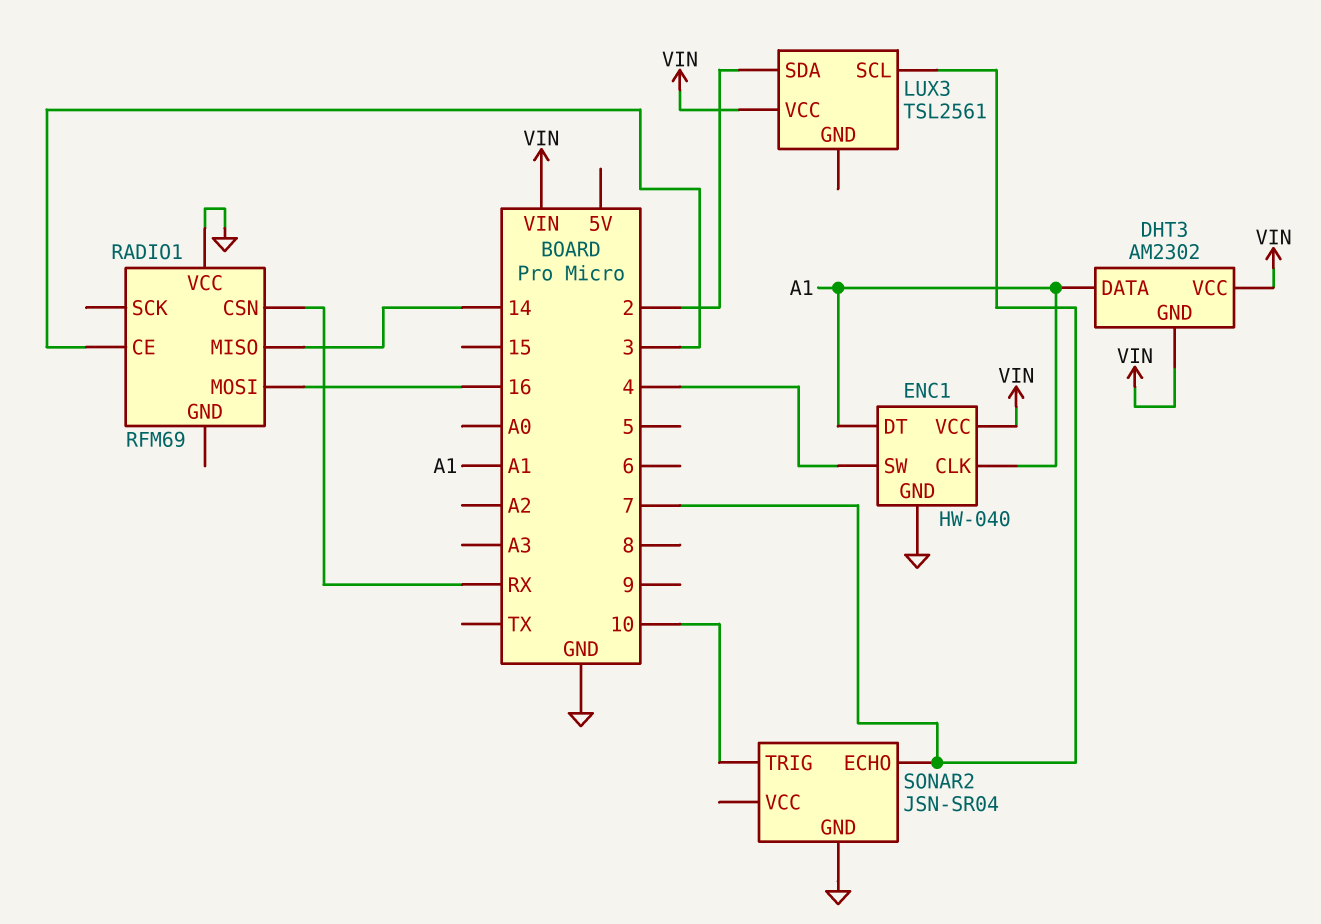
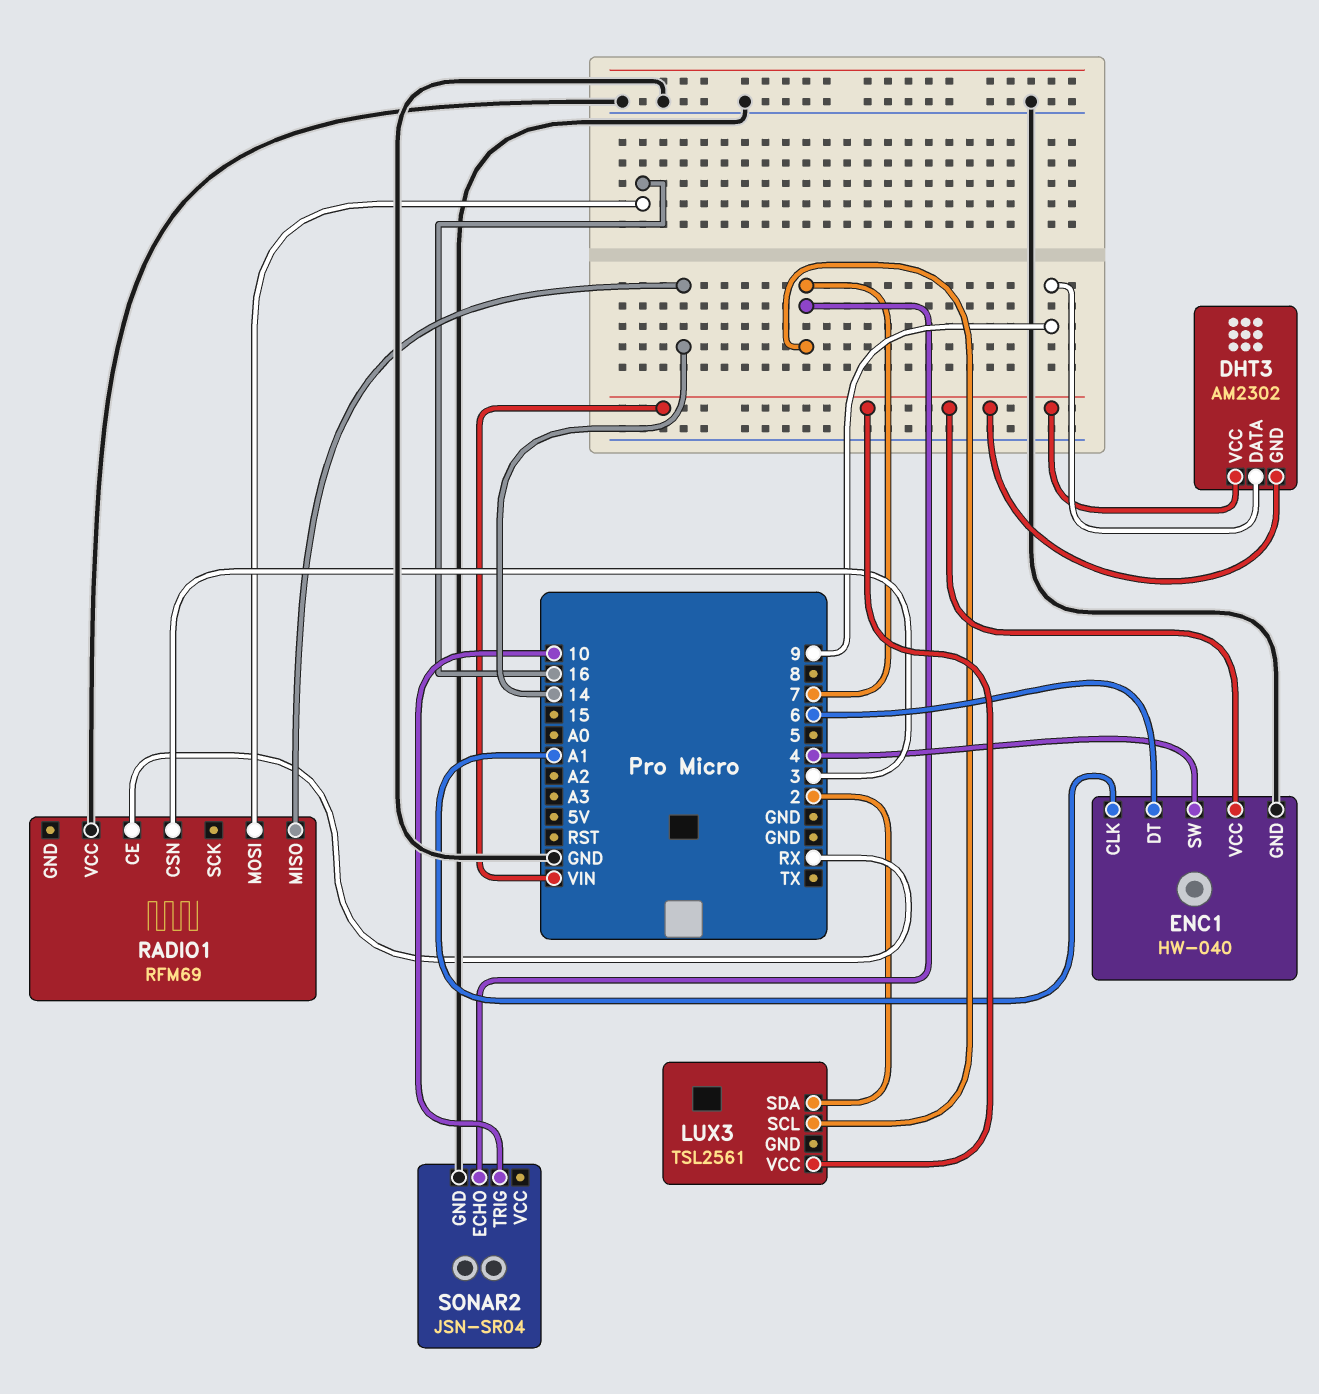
DHT3 pin DATA: A1 -> 9
ENC1 pin DT: A1 -> 6
RADIO1 pin CE: 3 -> RX
RADIO1 pin CSN: RX -> 3

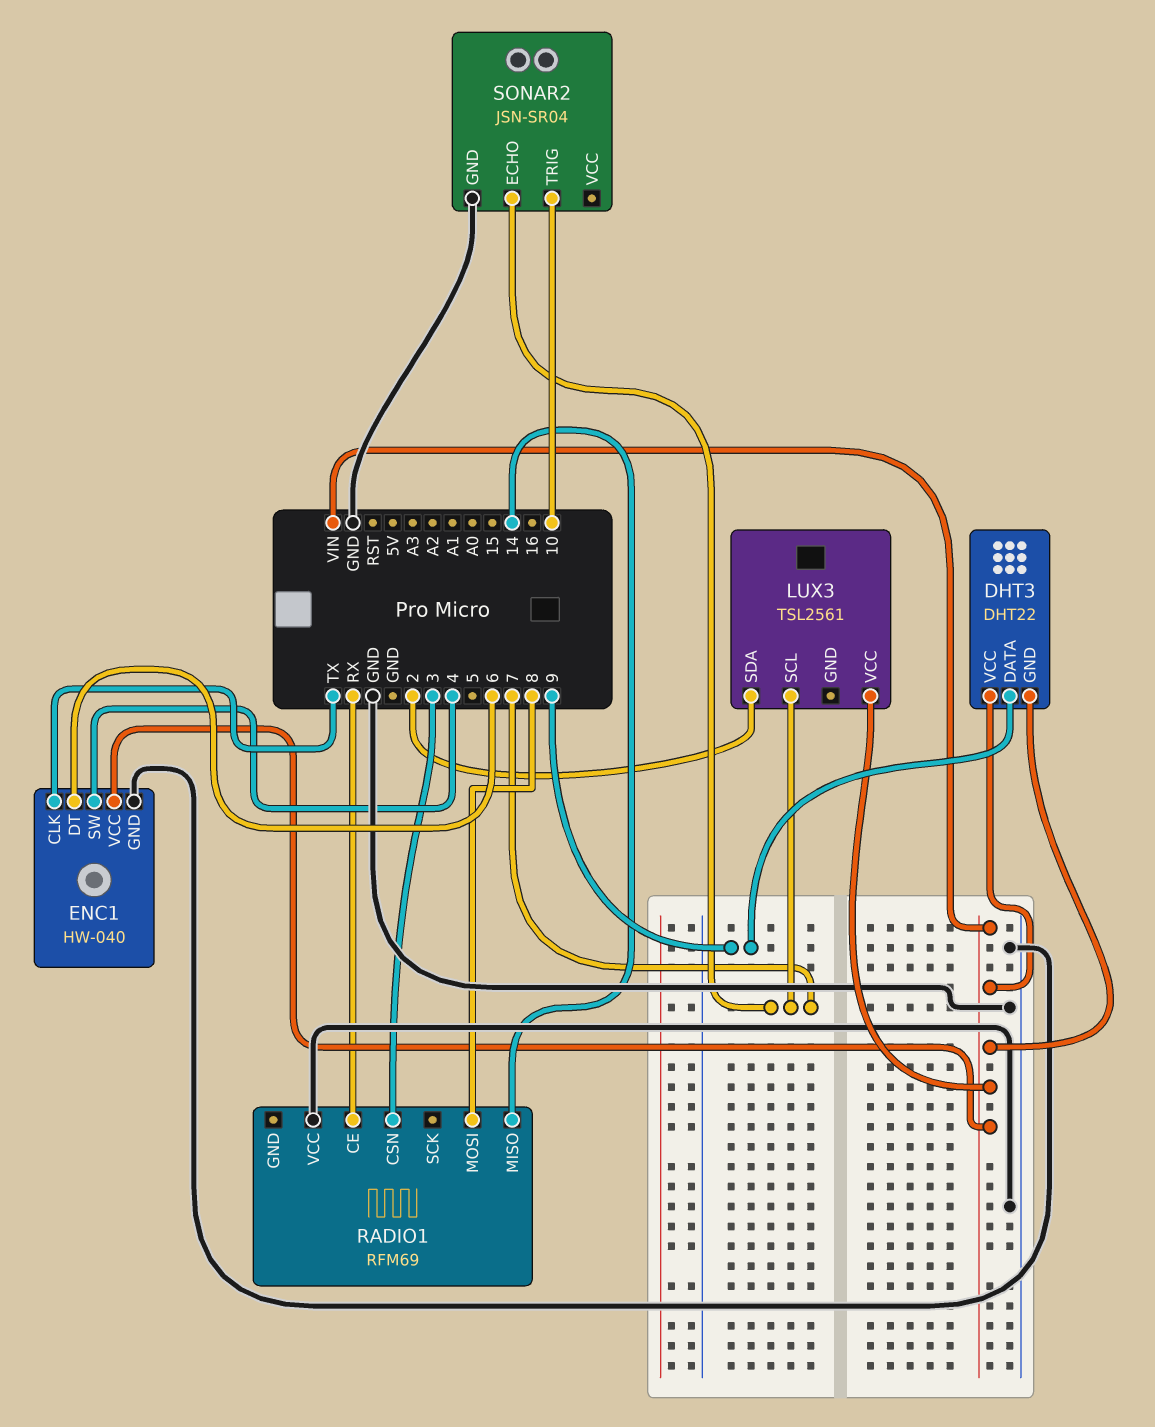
DHT3: AM2302 -> DHT22
ENC1 pin CLK: A1 -> TX
RADIO1 pin MOSI: 16 -> 8

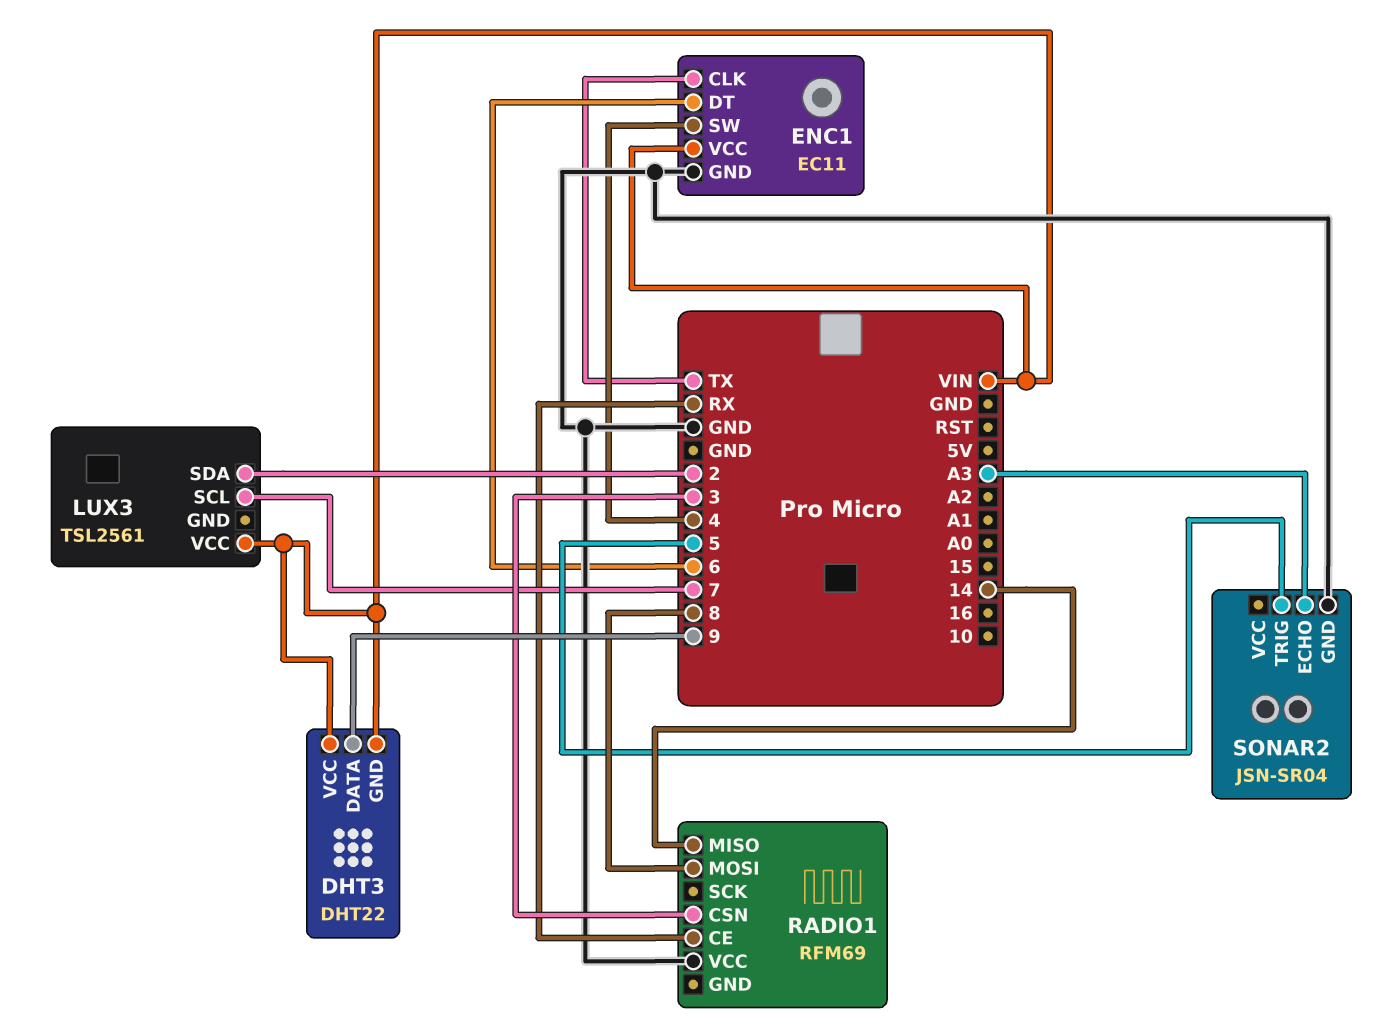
ENC1: HW-040 -> EC11
SONAR2 pin ECHO: 7 -> A3
SONAR2 pin TRIG: 10 -> 5

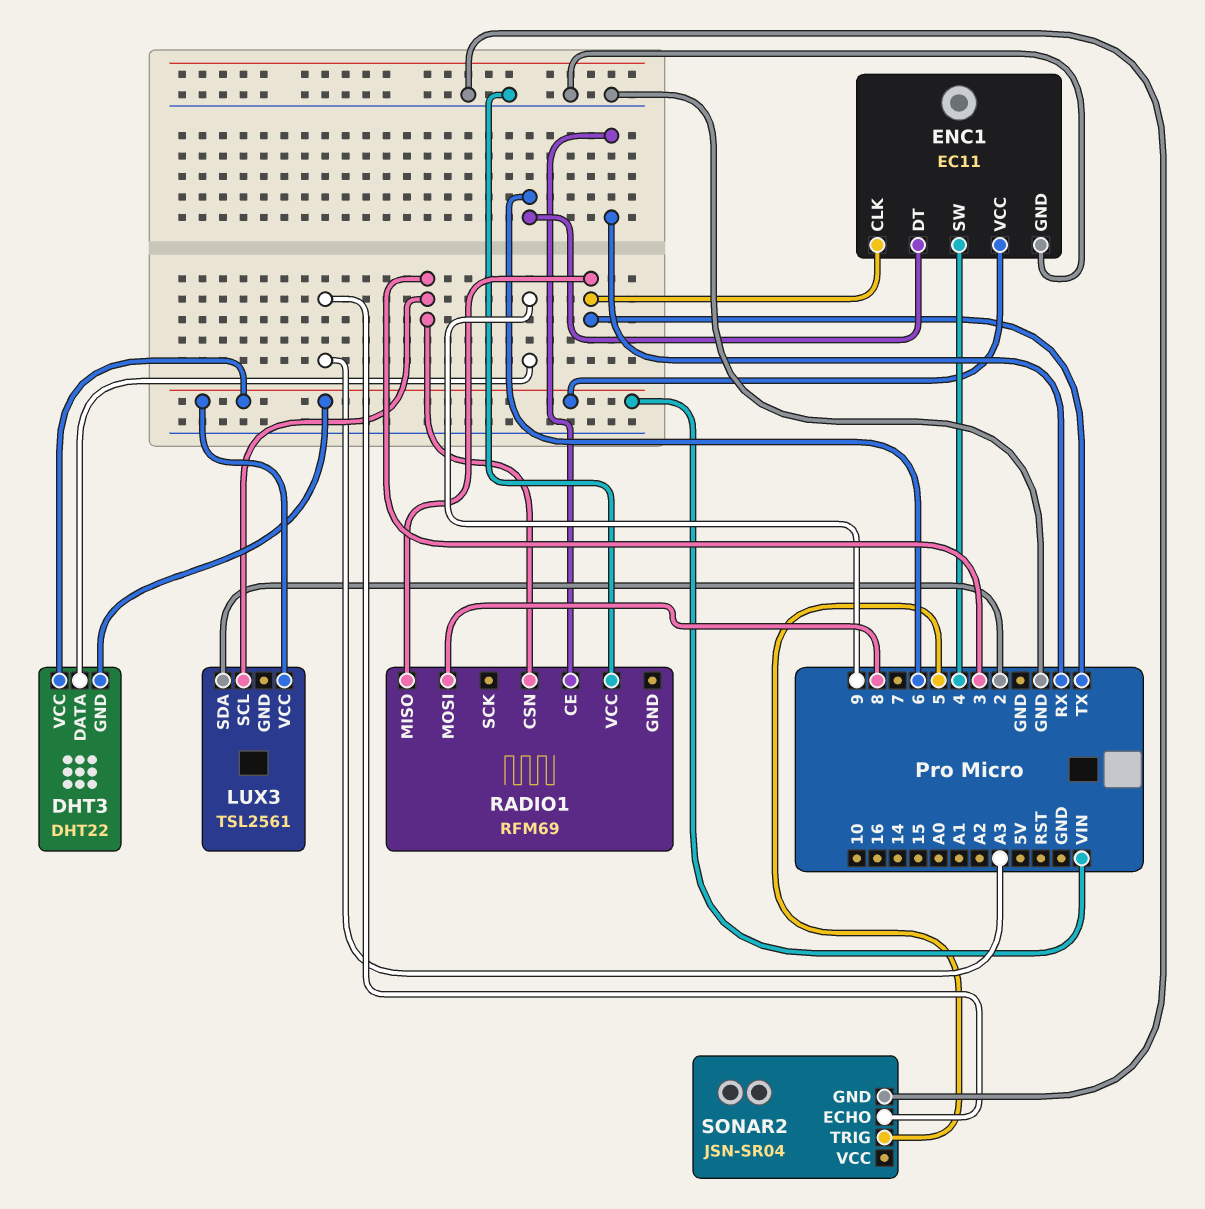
LUX3 pin SCL: 7 -> 3
RADIO1 pin MISO: 14 -> TX

